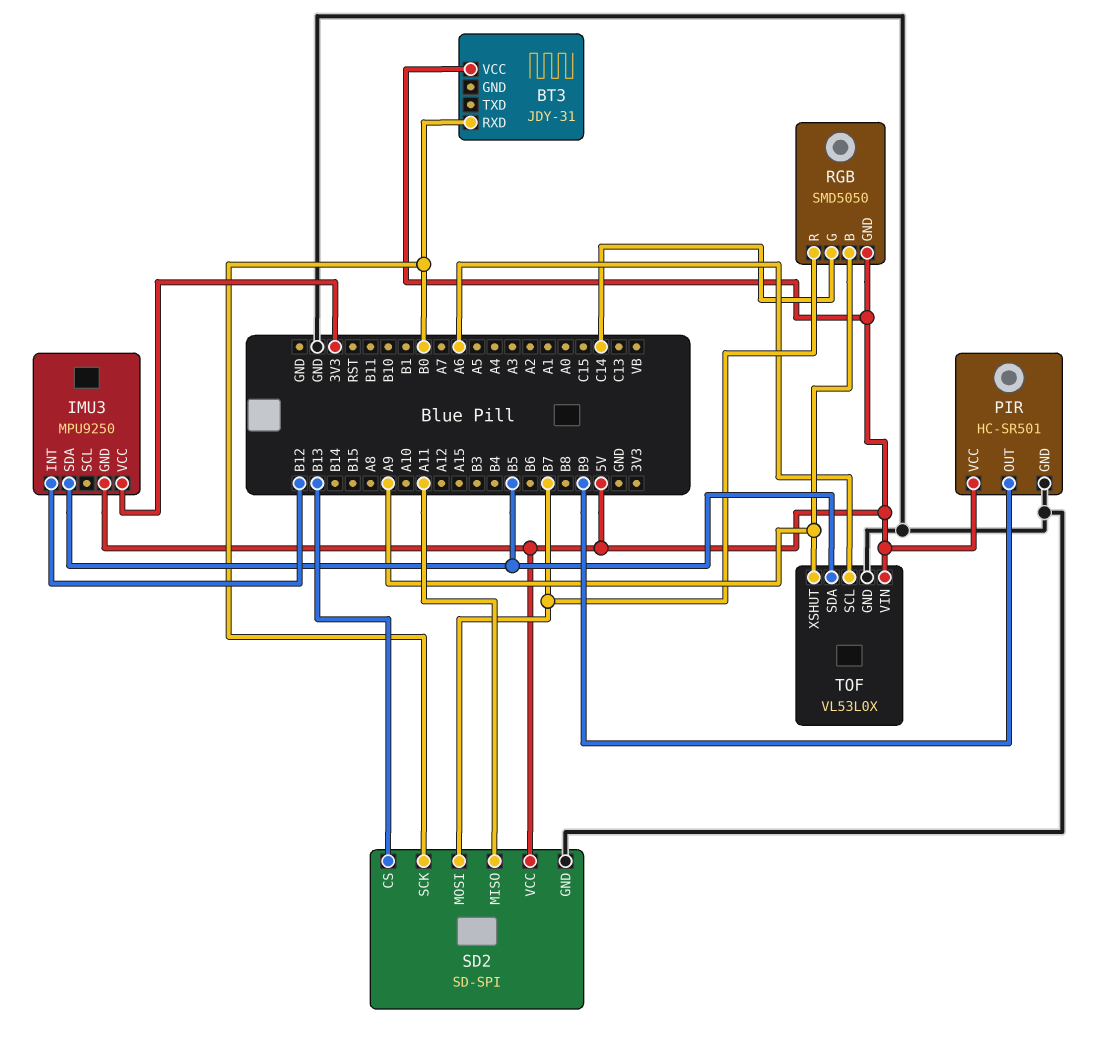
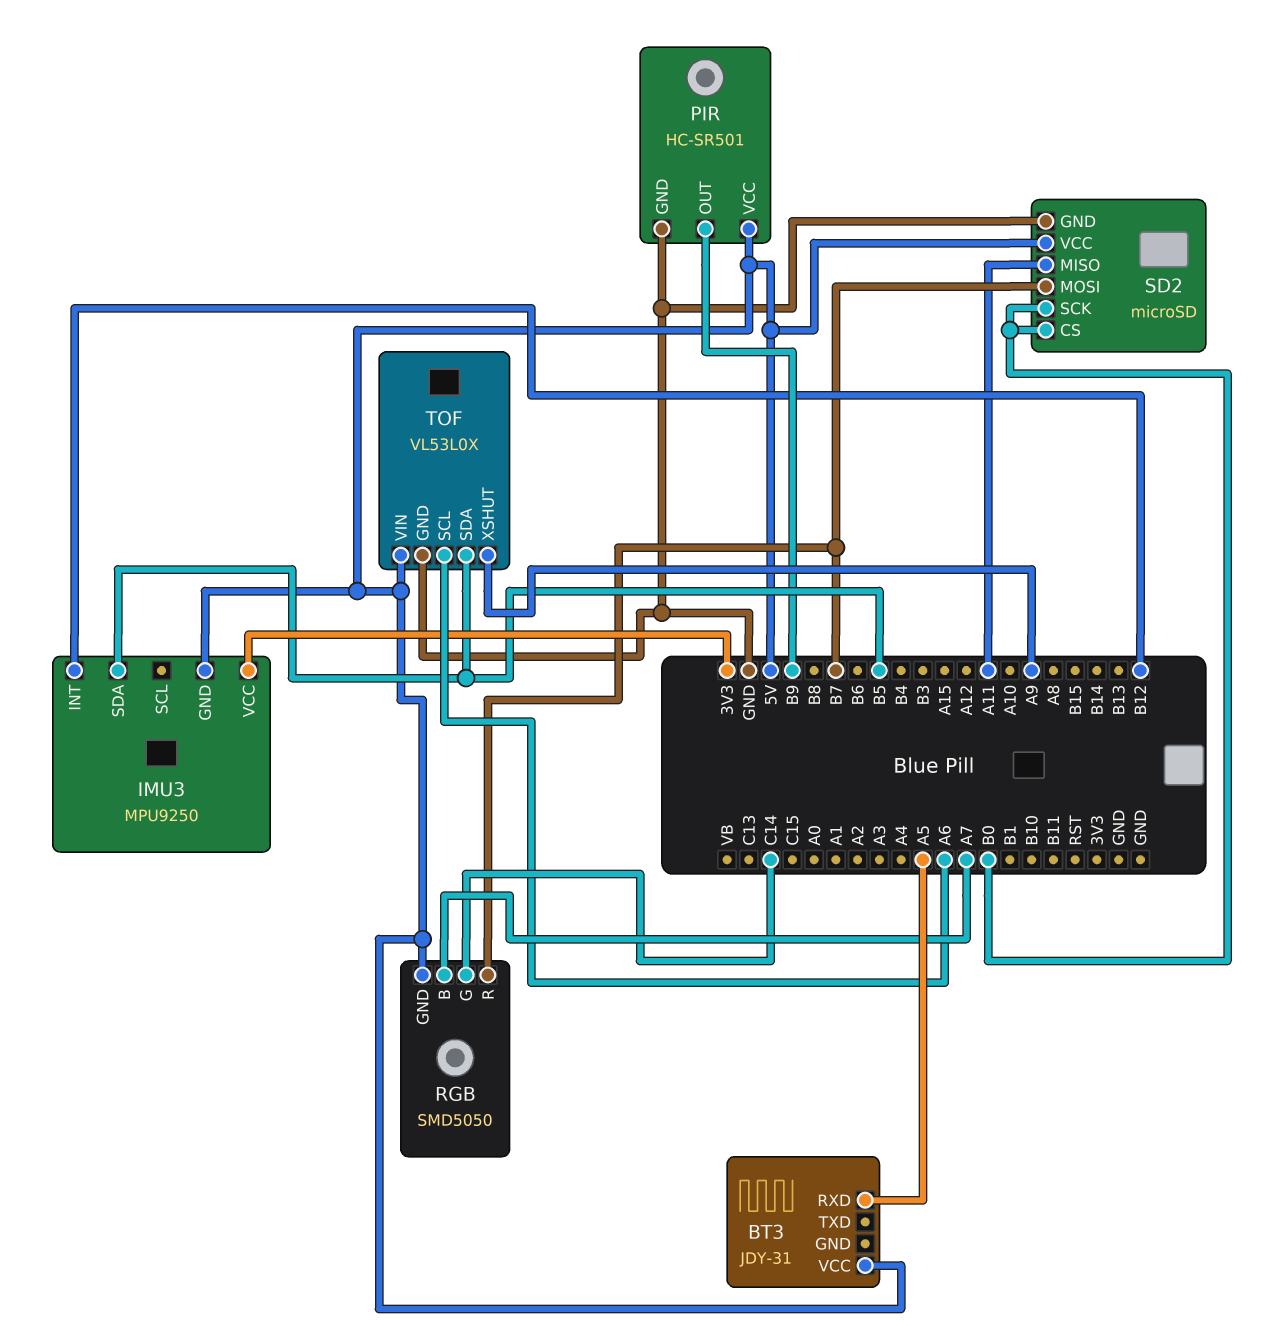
BT3 pin RXD: B0 -> A5
RGB pin B: A9 -> A7
SD2: SD-SPI -> microSD
SD2 pin CS: B13 -> B0

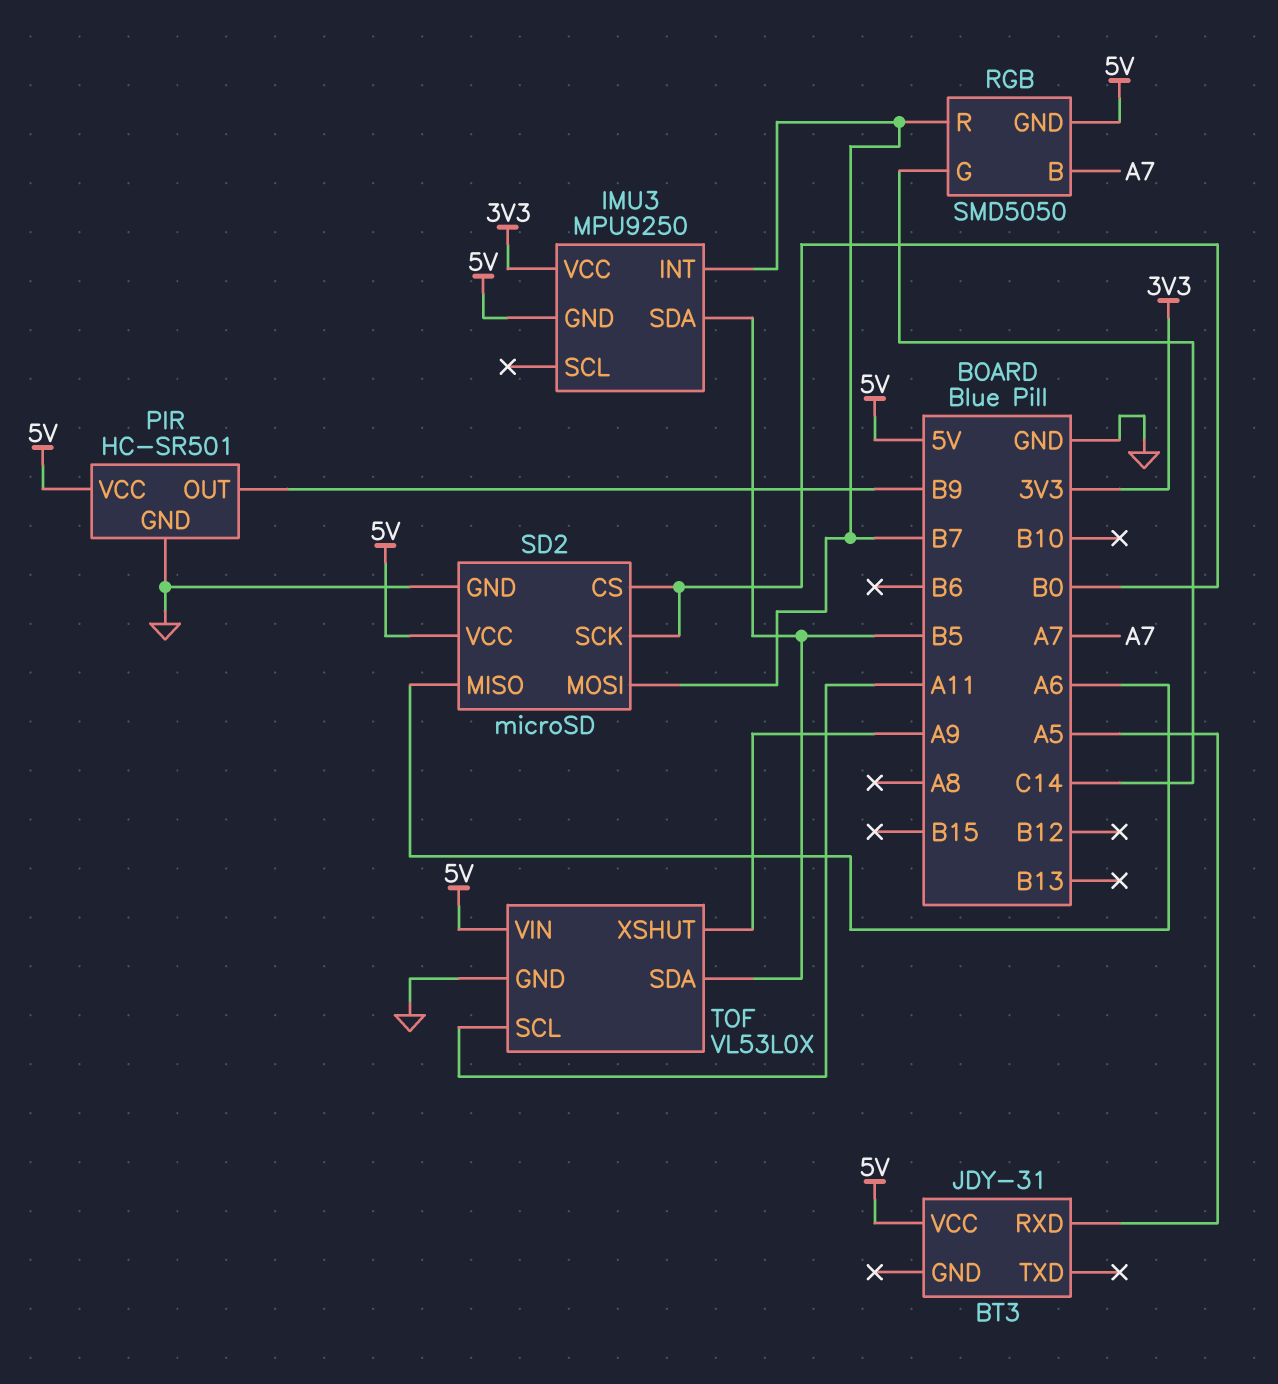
IMU3 pin INT: B12 -> B7
SD2 pin MISO: A11 -> A6
TOF pin SCL: A6 -> A11

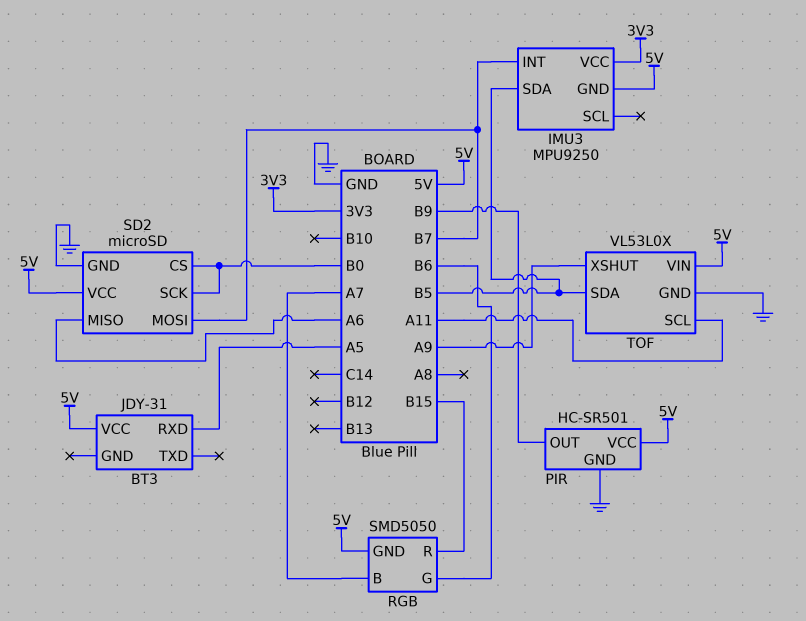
RGB pin G: C14 -> B6
RGB pin R: B7 -> B15

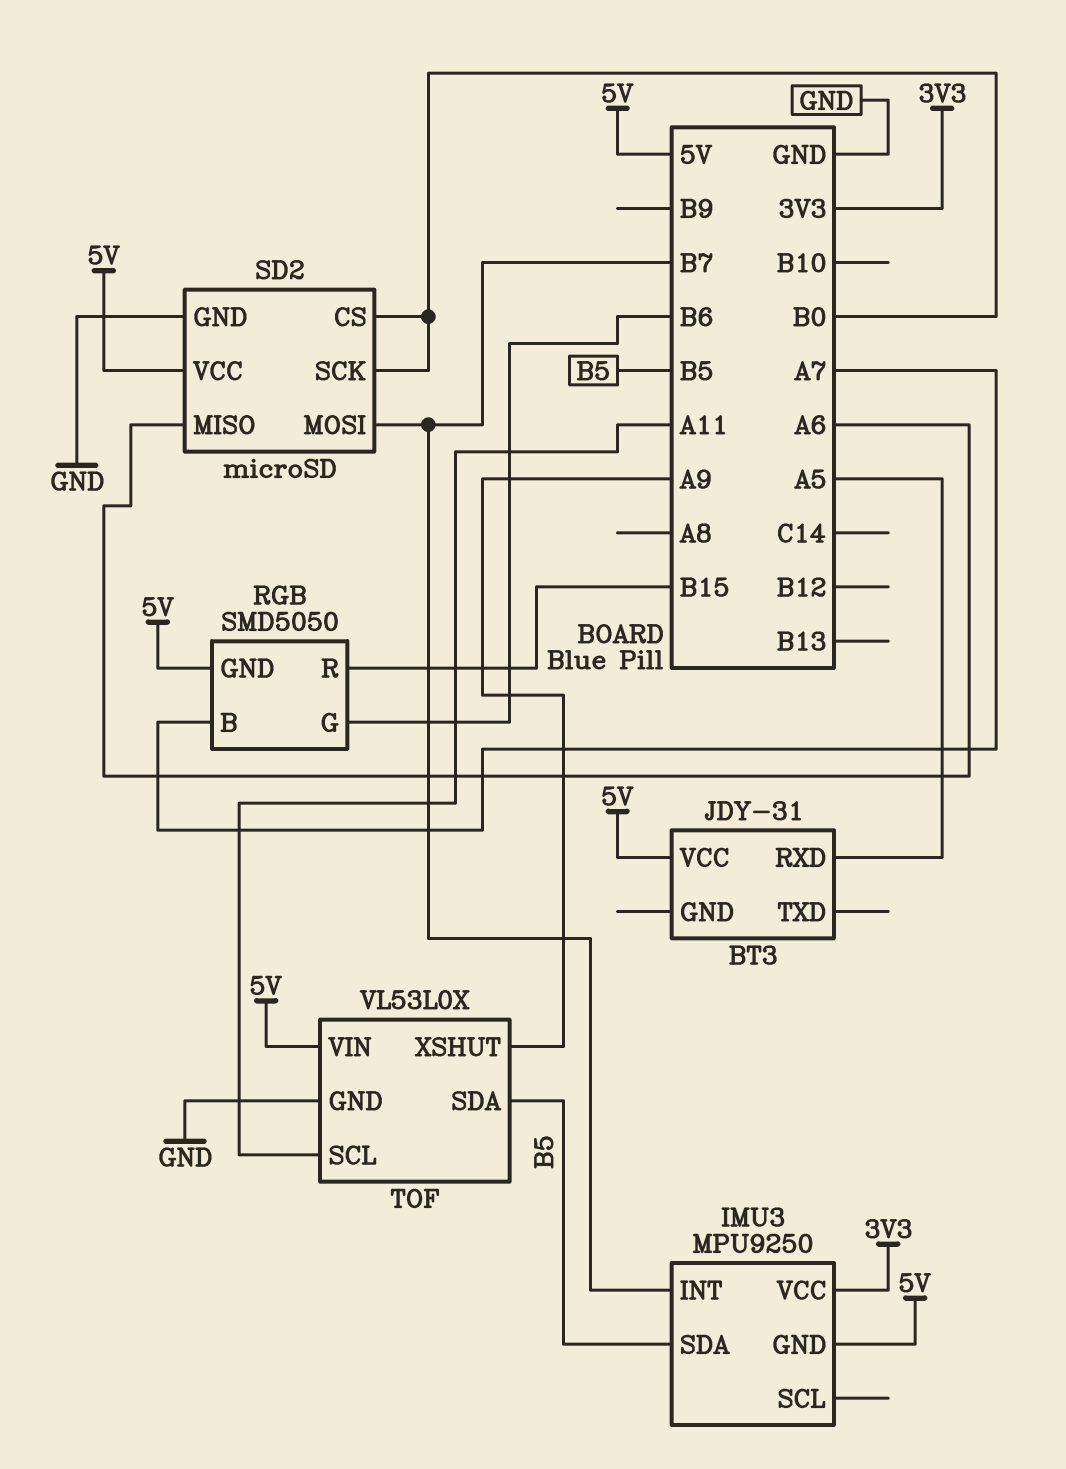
PIR: HC-SR501 -> none
PIR pin GND: GND -> none
PIR pin OUT: B9 -> none
PIR pin VCC: 5V -> none

